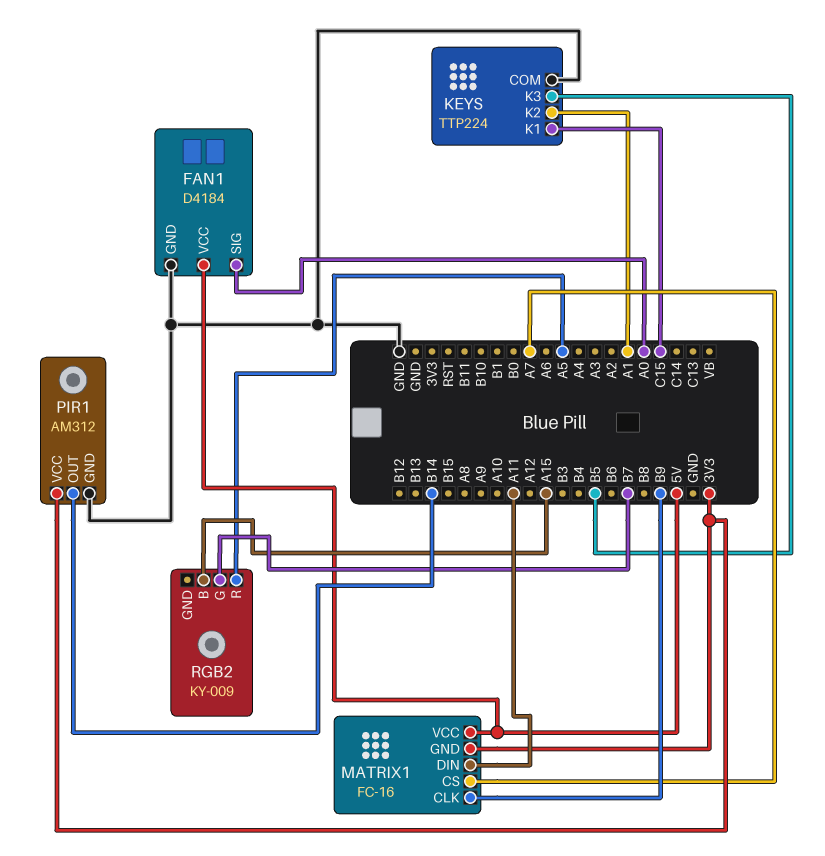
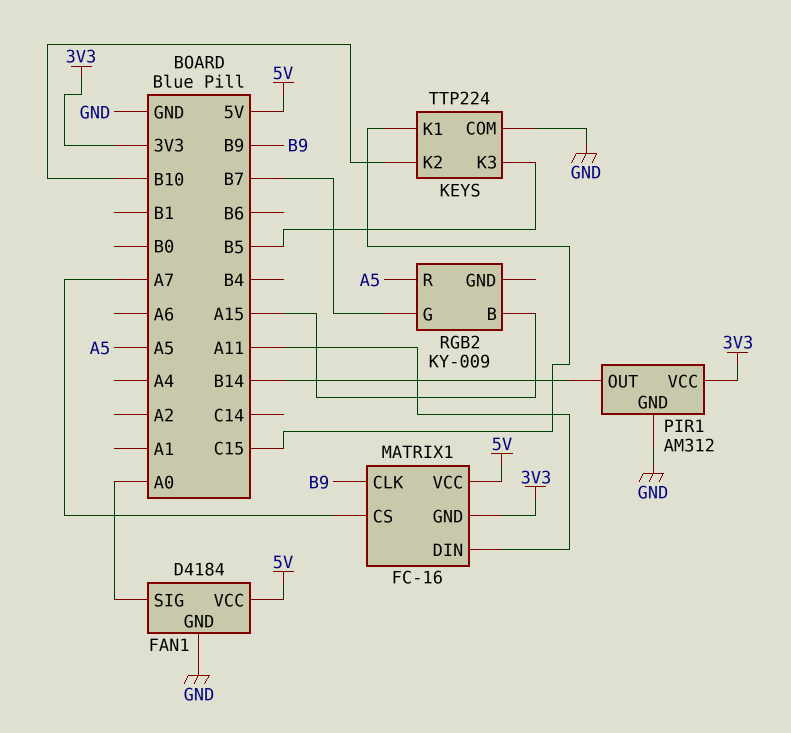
KEYS pin K2: A1 -> B10

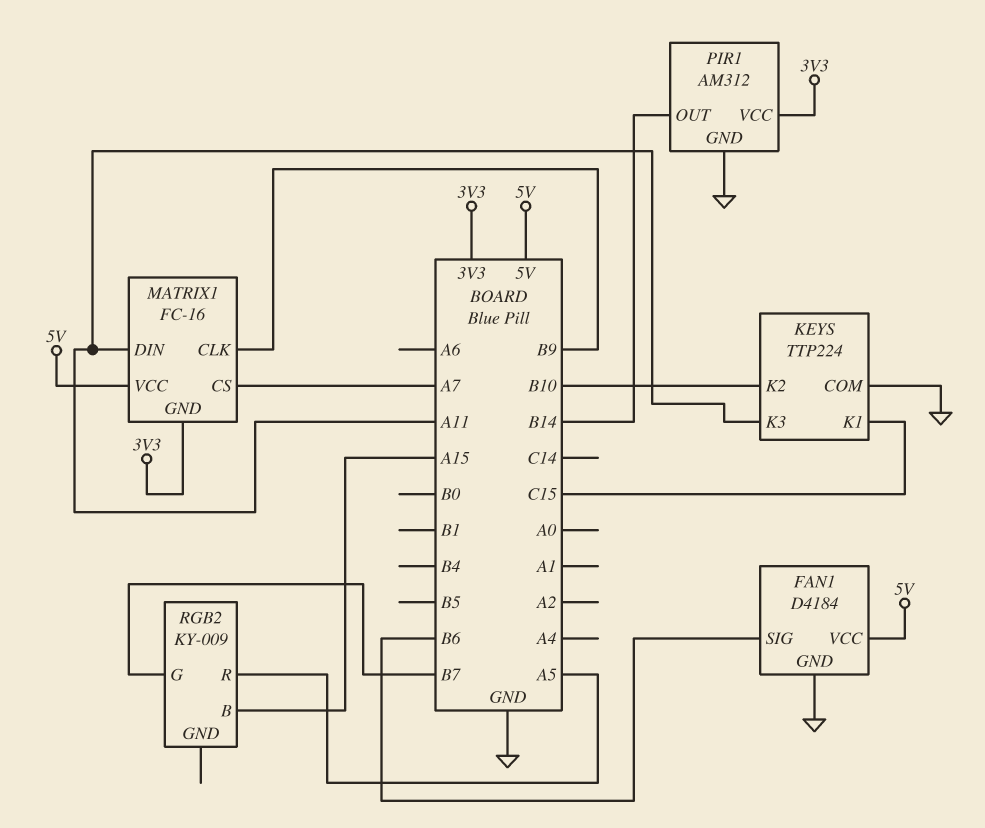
FAN1 pin SIG: A0 -> B6
KEYS pin K3: B5 -> A11

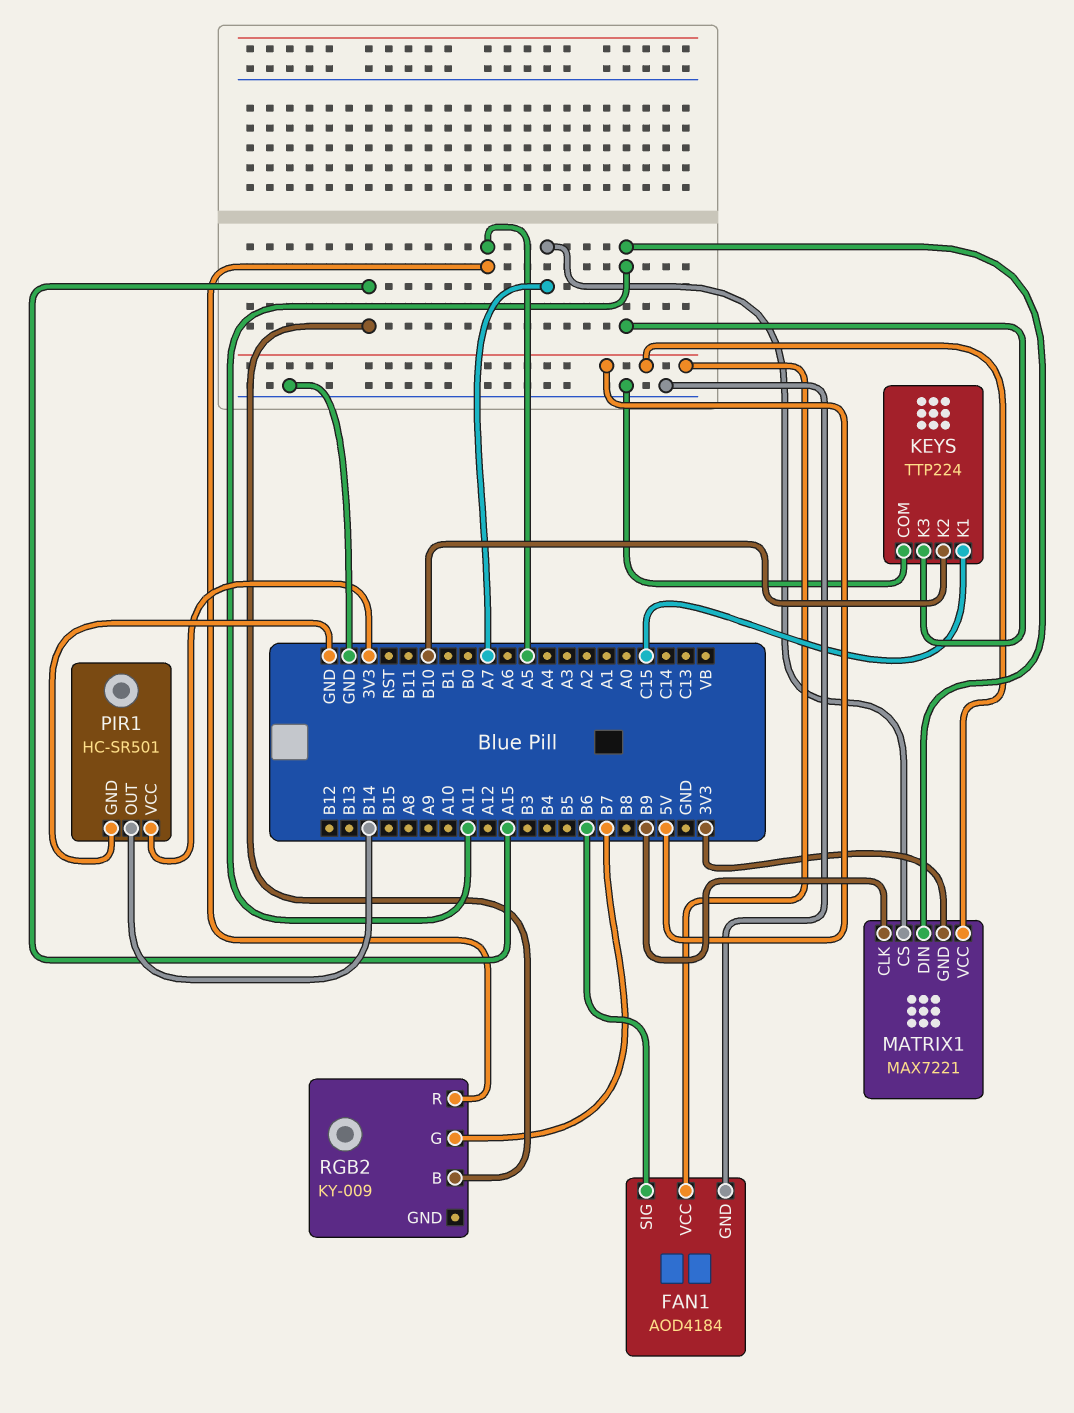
FAN1: D4184 -> AOD4184
MATRIX1: FC-16 -> MAX7221
PIR1: AM312 -> HC-SR501

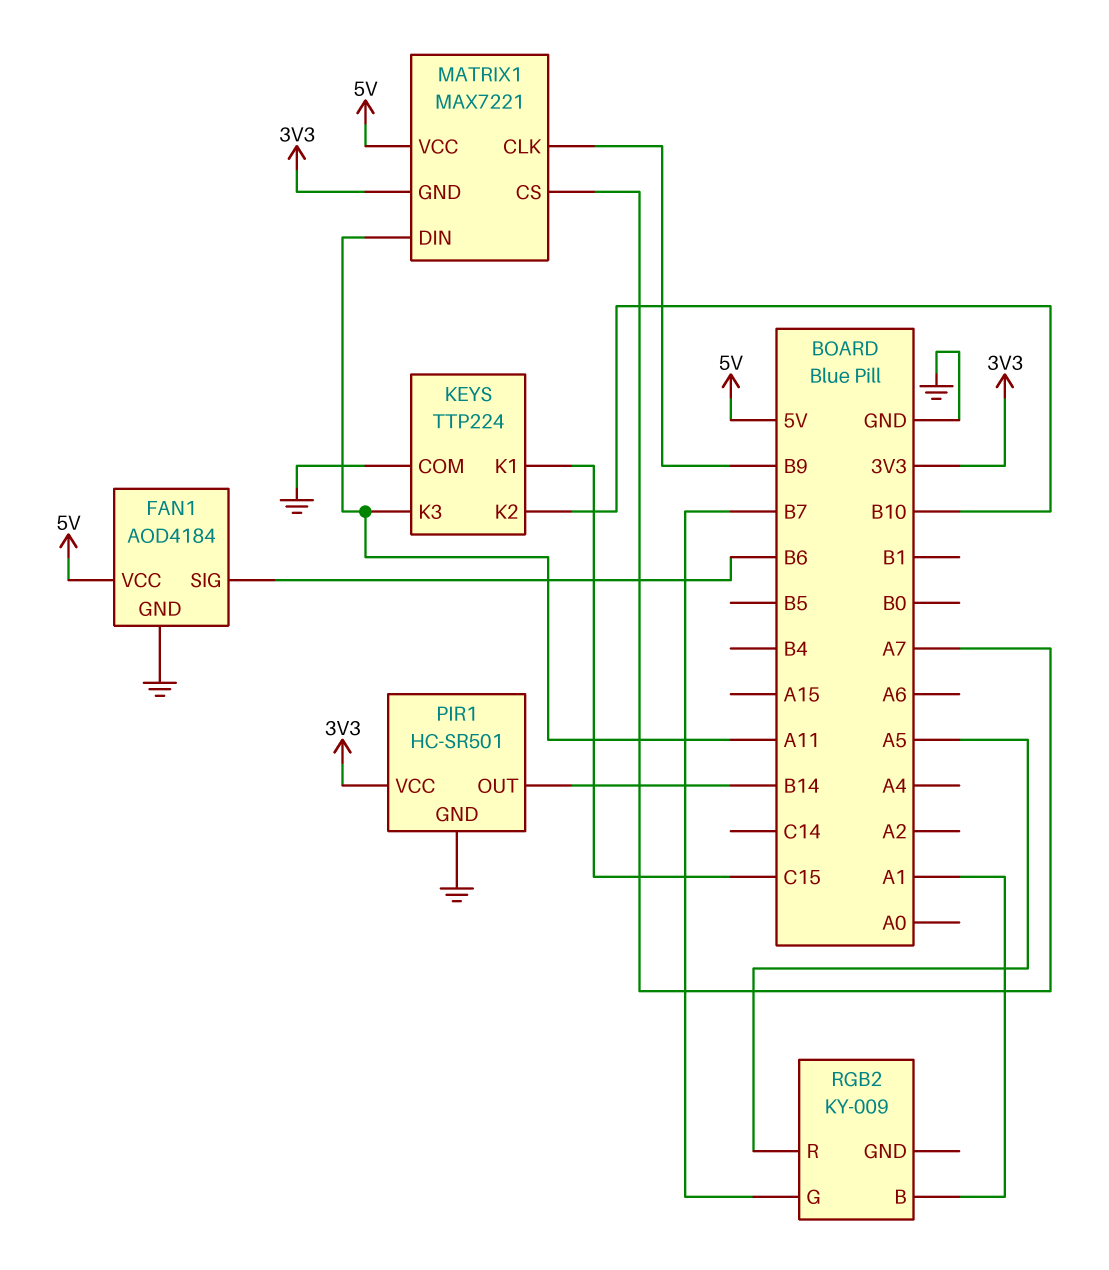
RGB2 pin B: A15 -> A1

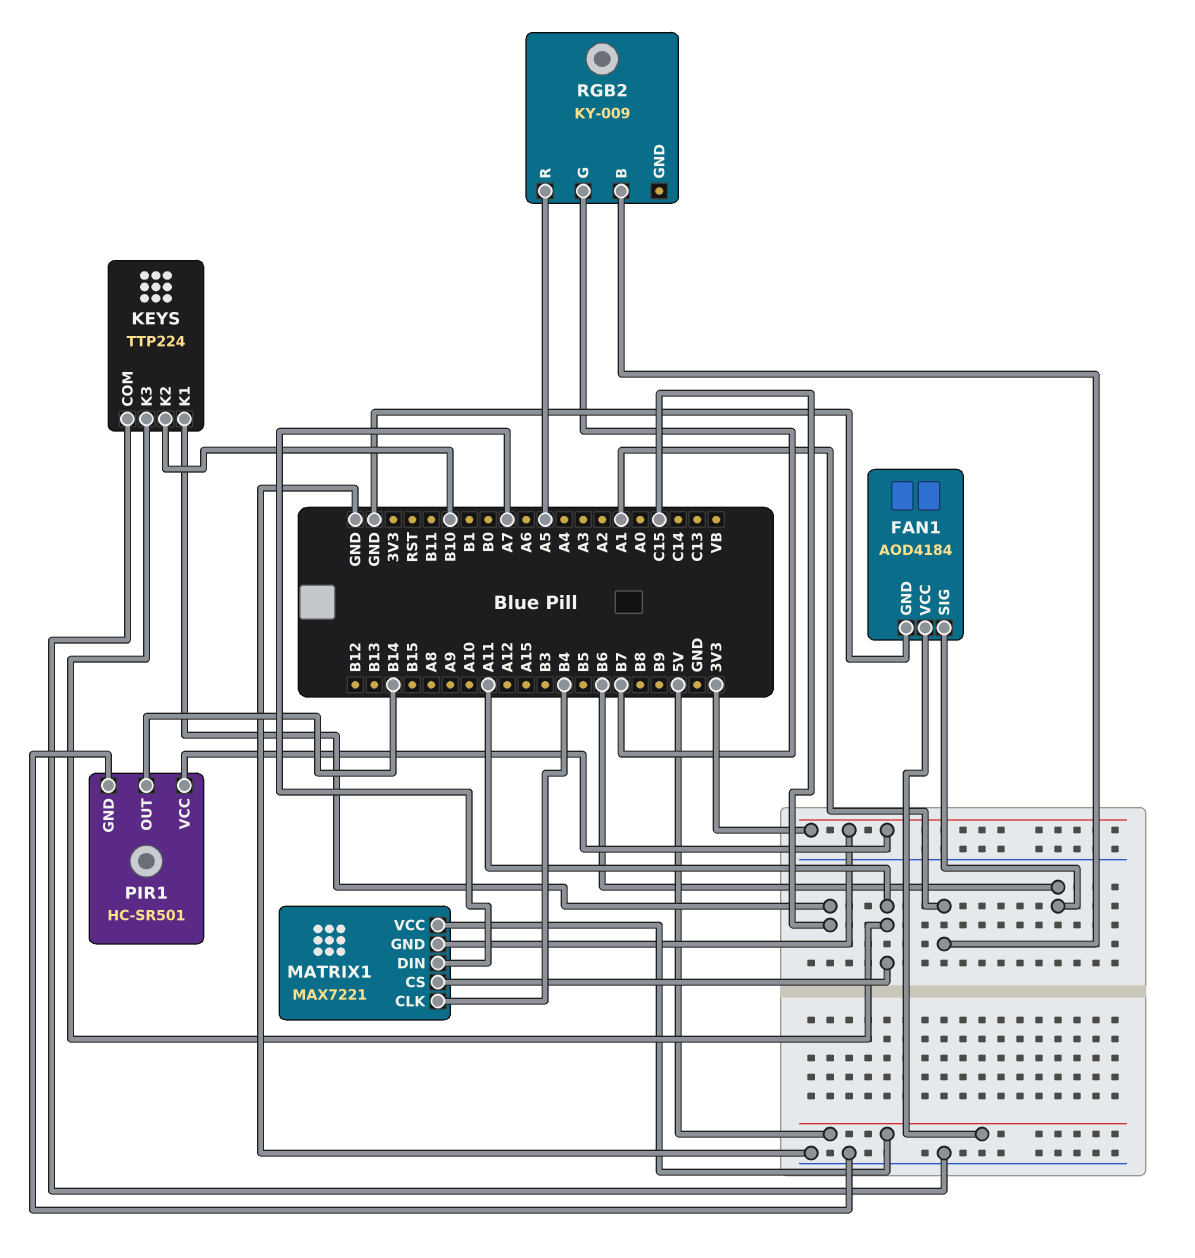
MATRIX1 pin CLK: B9 -> B4
MATRIX1 pin CS: A7 -> A11
MATRIX1 pin DIN: A11 -> A7

